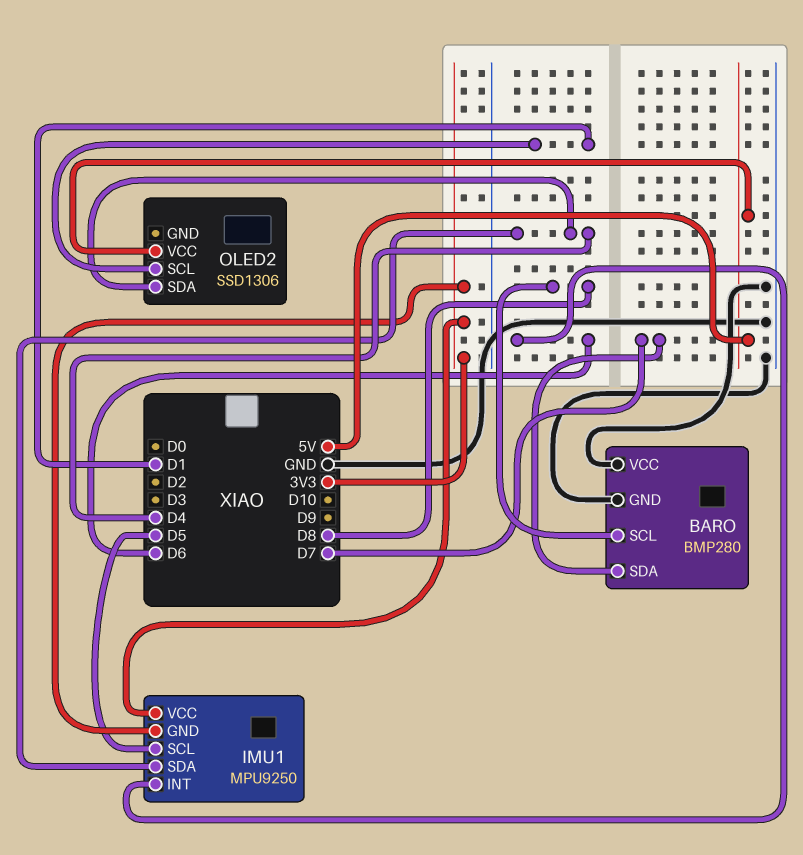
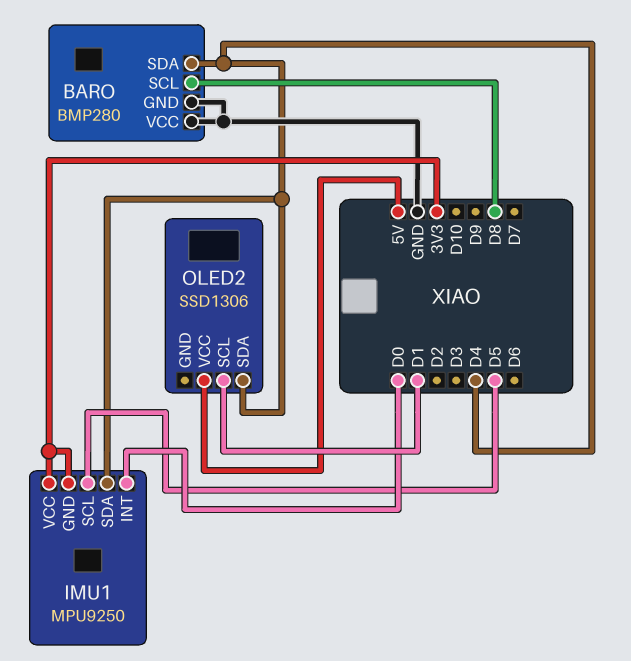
BARO pin SDA: D7 -> D4
IMU1 pin INT: D6 -> D0

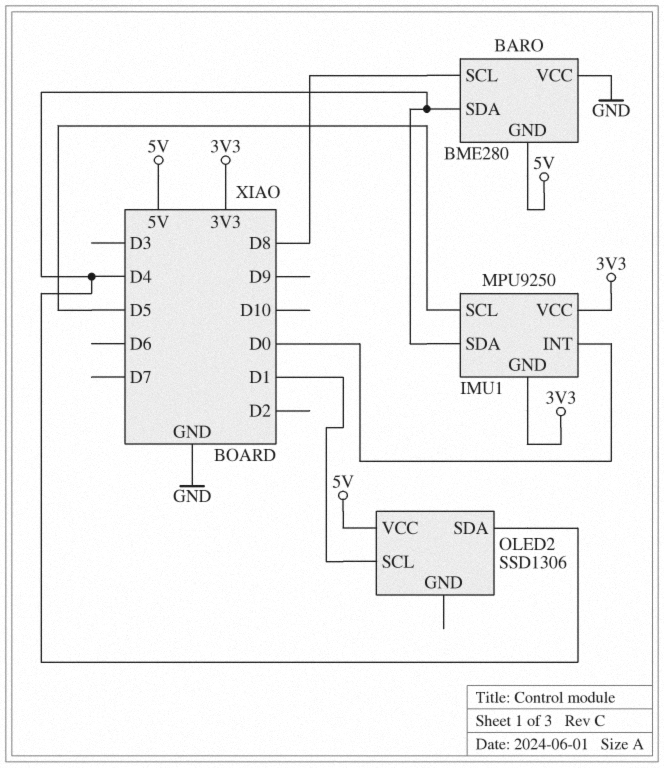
BARO: BMP280 -> BME280
BARO pin GND: GND -> 5V

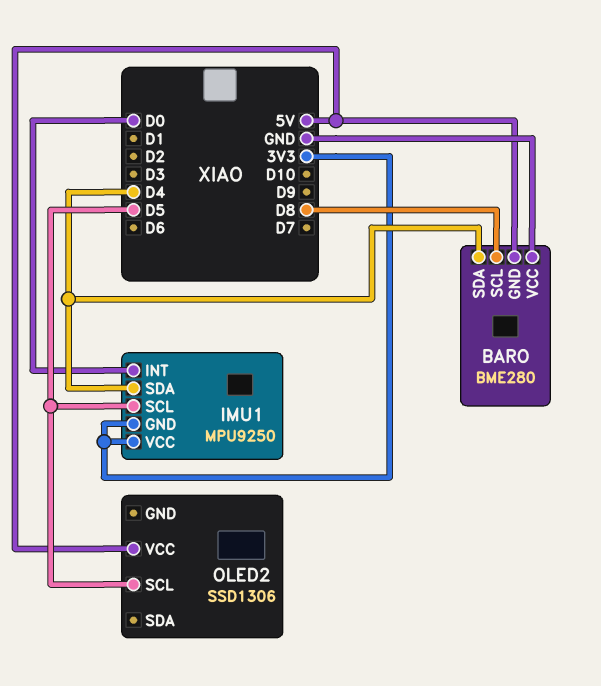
OLED2 pin SCL: D1 -> D5
OLED2 pin SDA: D4 -> none

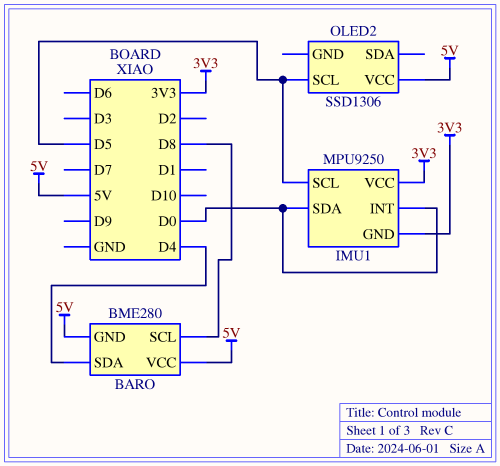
BARO pin VCC: GND -> 5V
IMU1 pin SDA: D4 -> D0

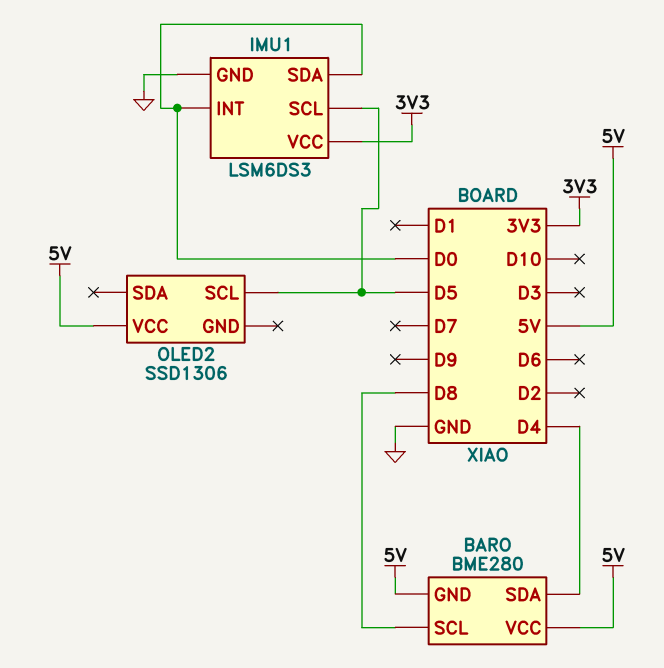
IMU1: MPU9250 -> LSM6DS3
IMU1 pin GND: 3V3 -> GND

